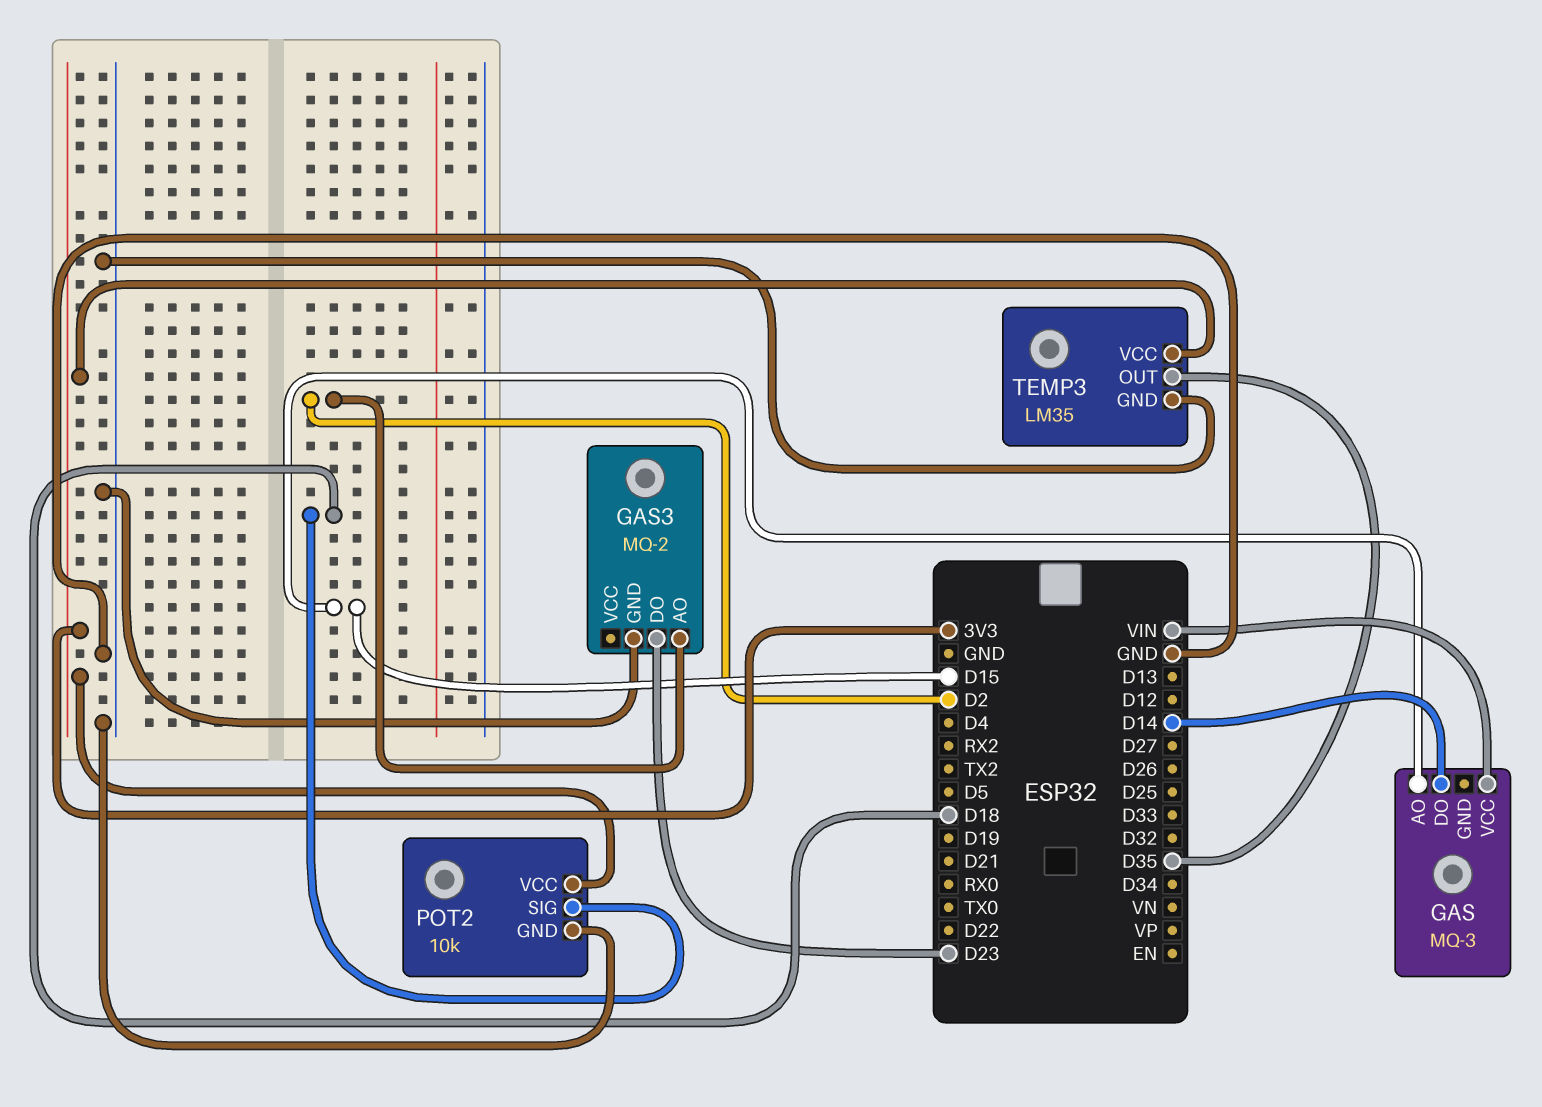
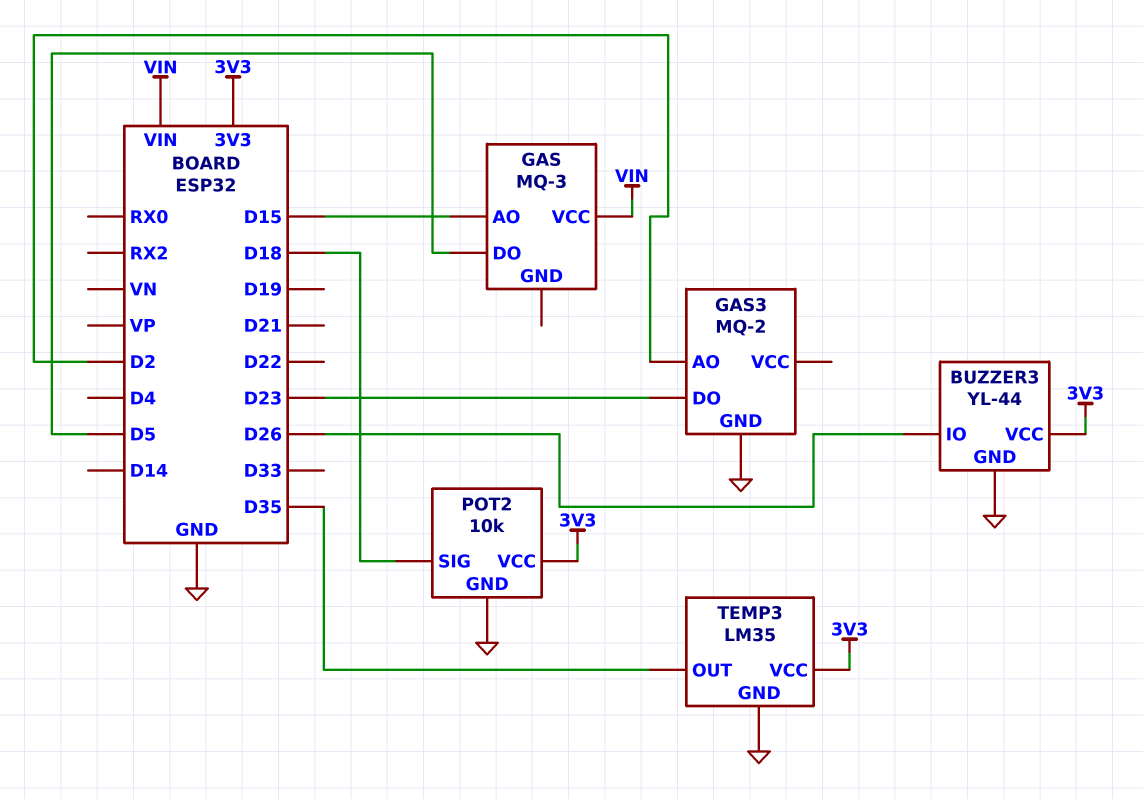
BUZZER3: none -> YL-44
BUZZER3 pin GND: none -> GND
BUZZER3 pin IO: none -> D26
BUZZER3 pin VCC: none -> 3V3
GAS pin DO: D14 -> D5

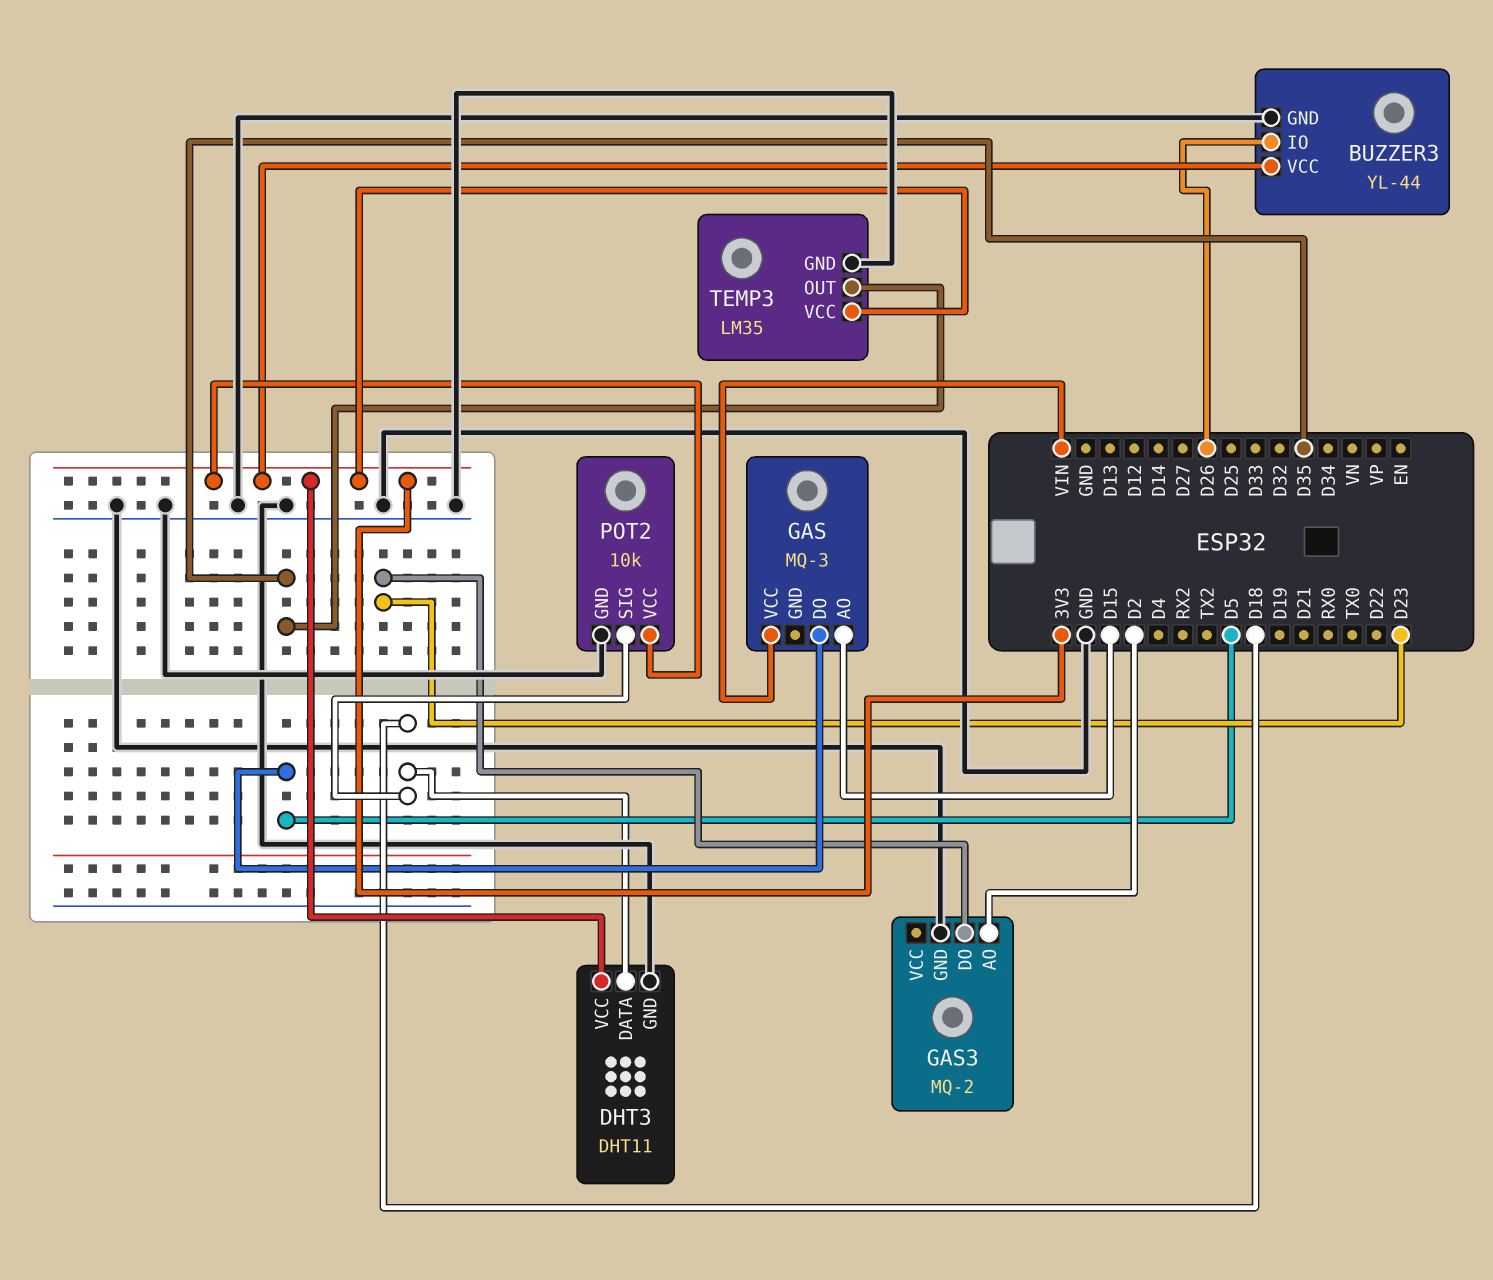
DHT3: none -> DHT11
DHT3 pin DATA: none -> D18
DHT3 pin GND: none -> GND
DHT3 pin VCC: none -> 3V3

